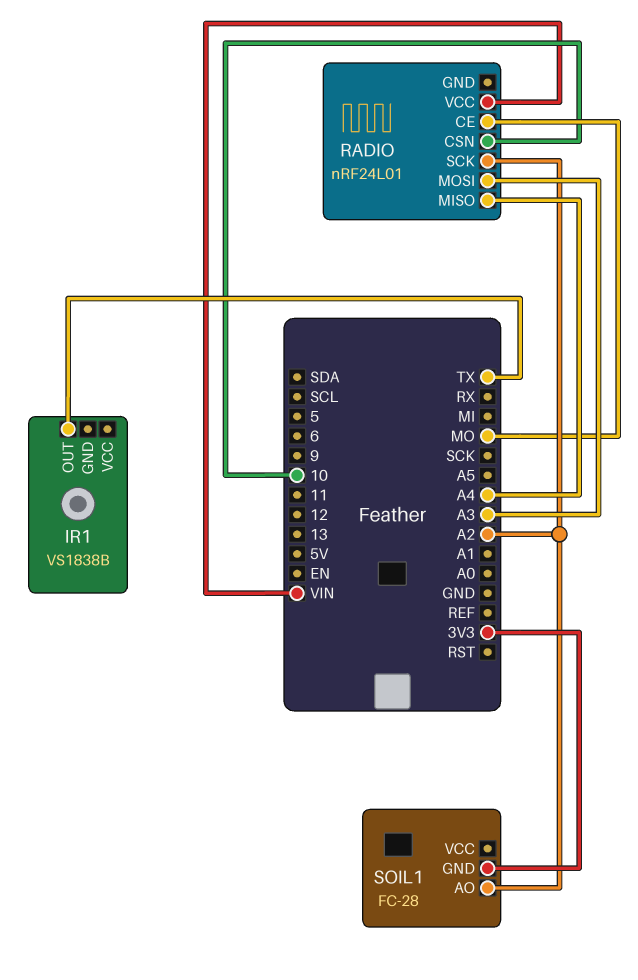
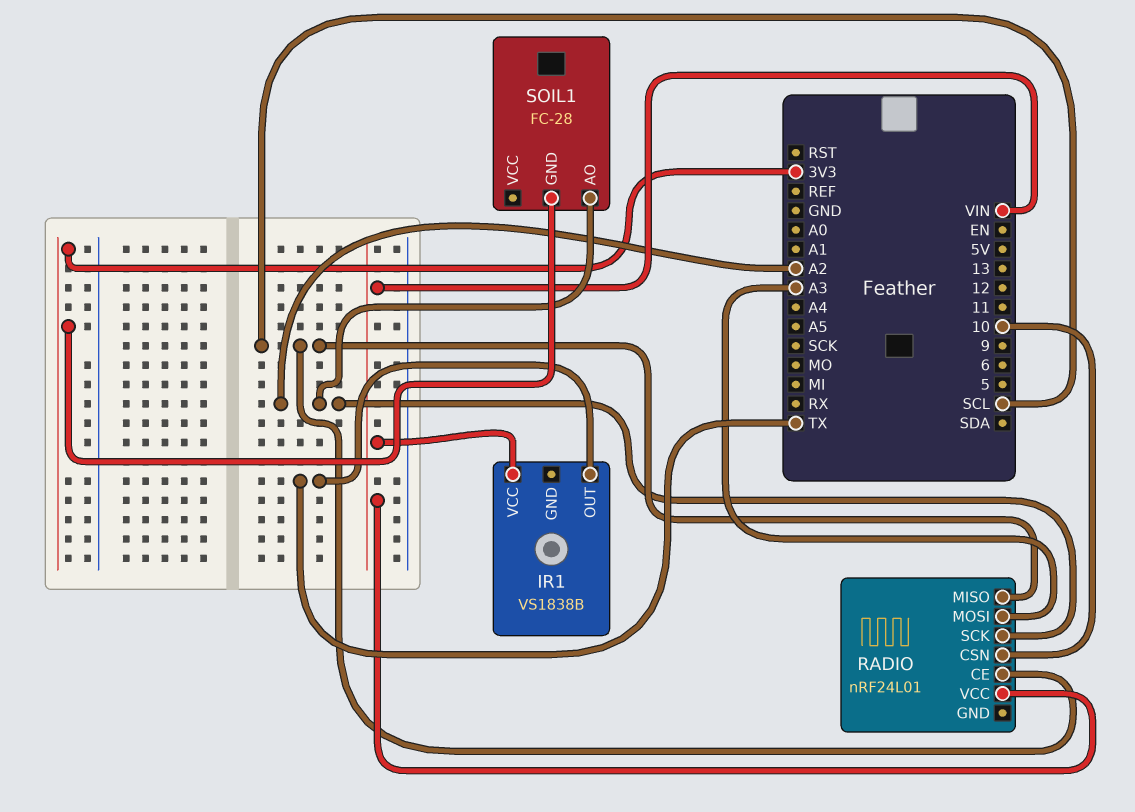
IR1 pin VCC: none -> VIN
RADIO pin CE: MO -> SCL
RADIO pin MISO: A4 -> SCL

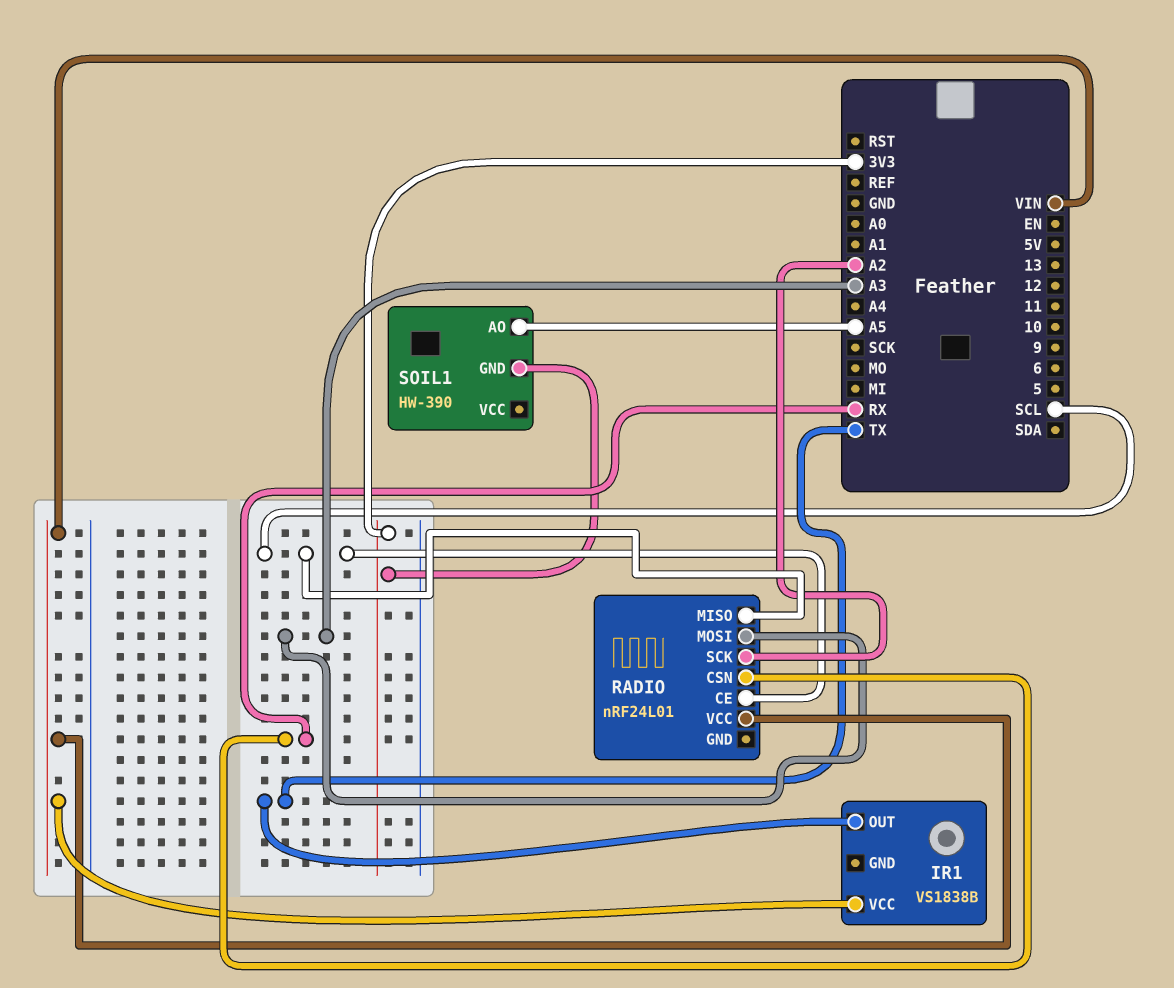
RADIO pin CSN: 10 -> RX
SOIL1: FC-28 -> HW-390
SOIL1 pin AO: A2 -> A5

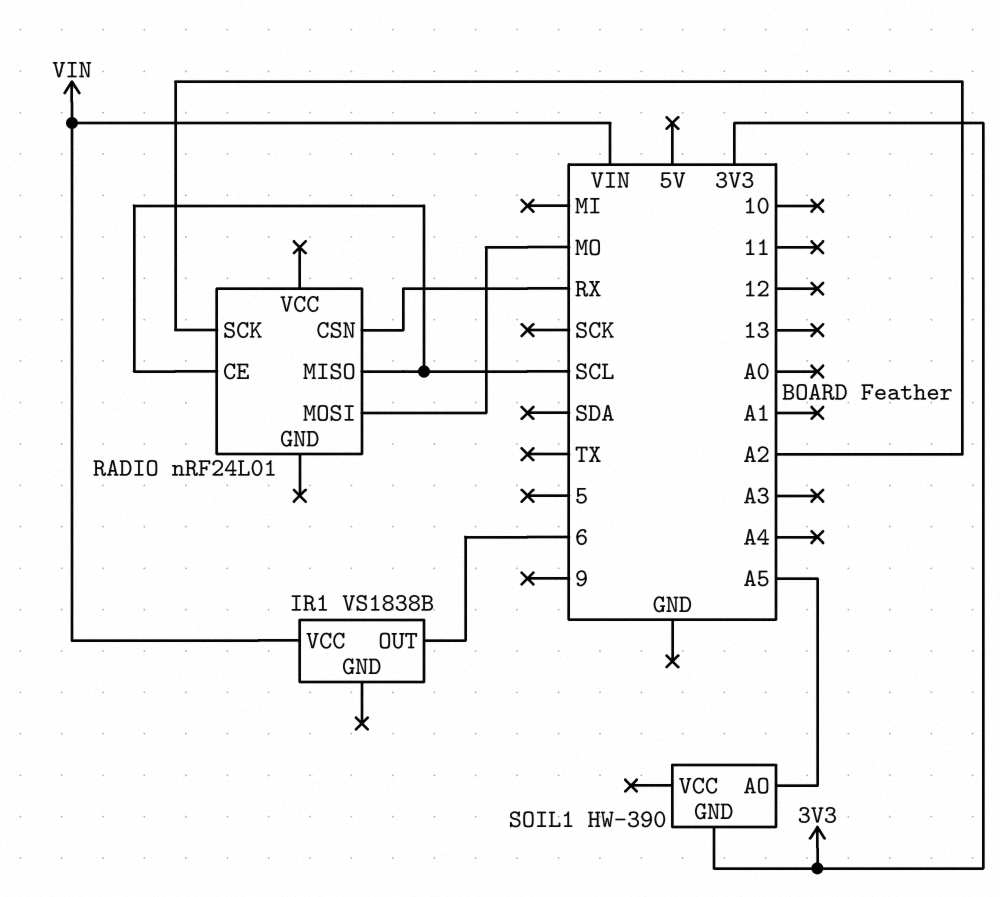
IR1 pin OUT: TX -> 6
RADIO pin MOSI: A3 -> MO
RADIO pin VCC: VIN -> none

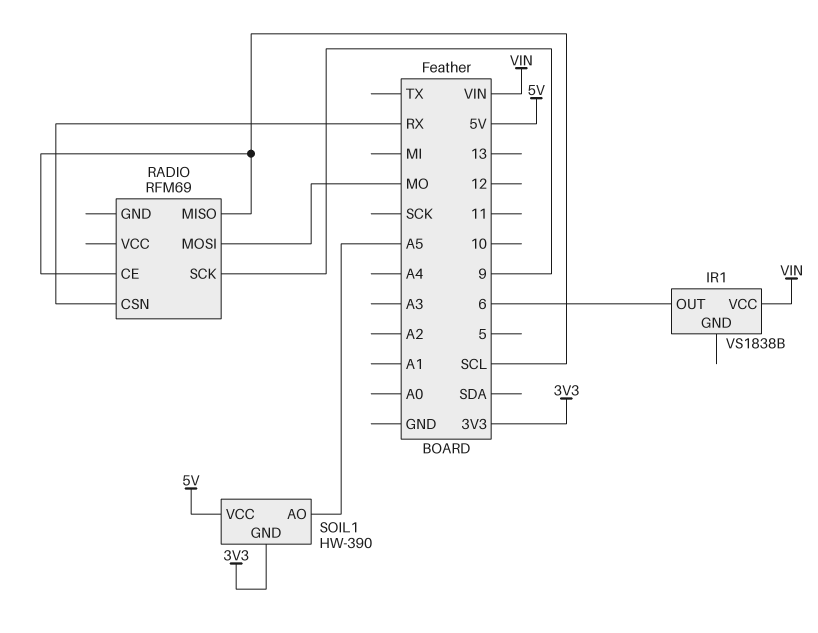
RADIO: nRF24L01 -> RFM69
RADIO pin SCK: A2 -> 9
SOIL1 pin VCC: none -> 5V

